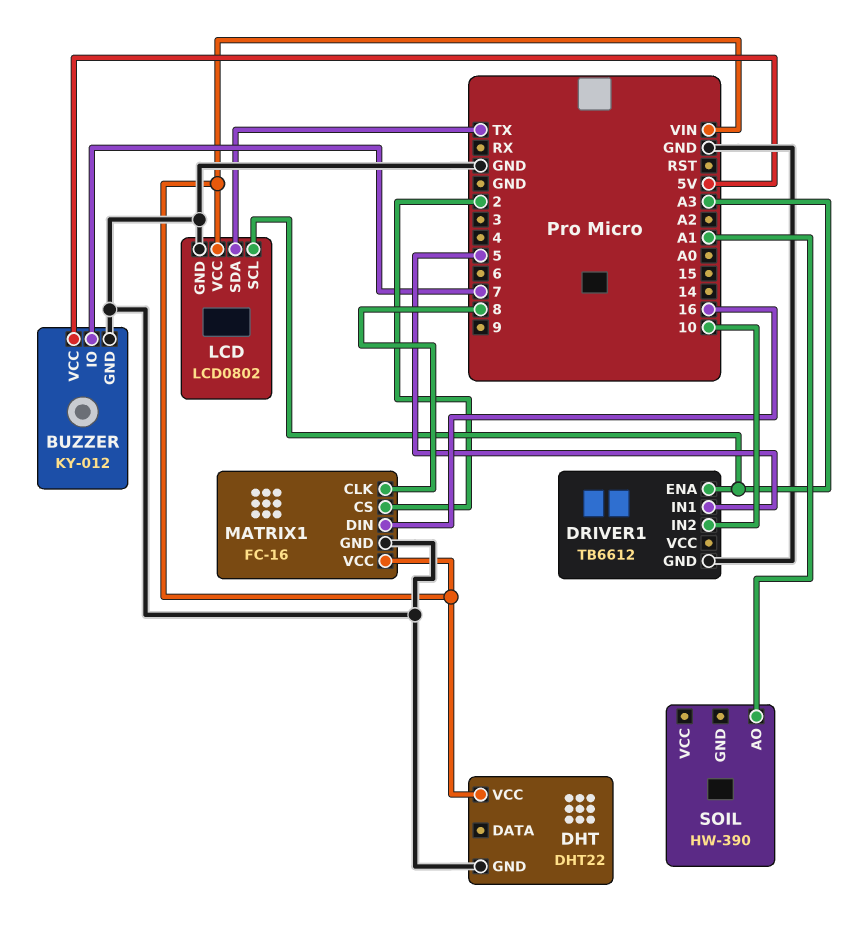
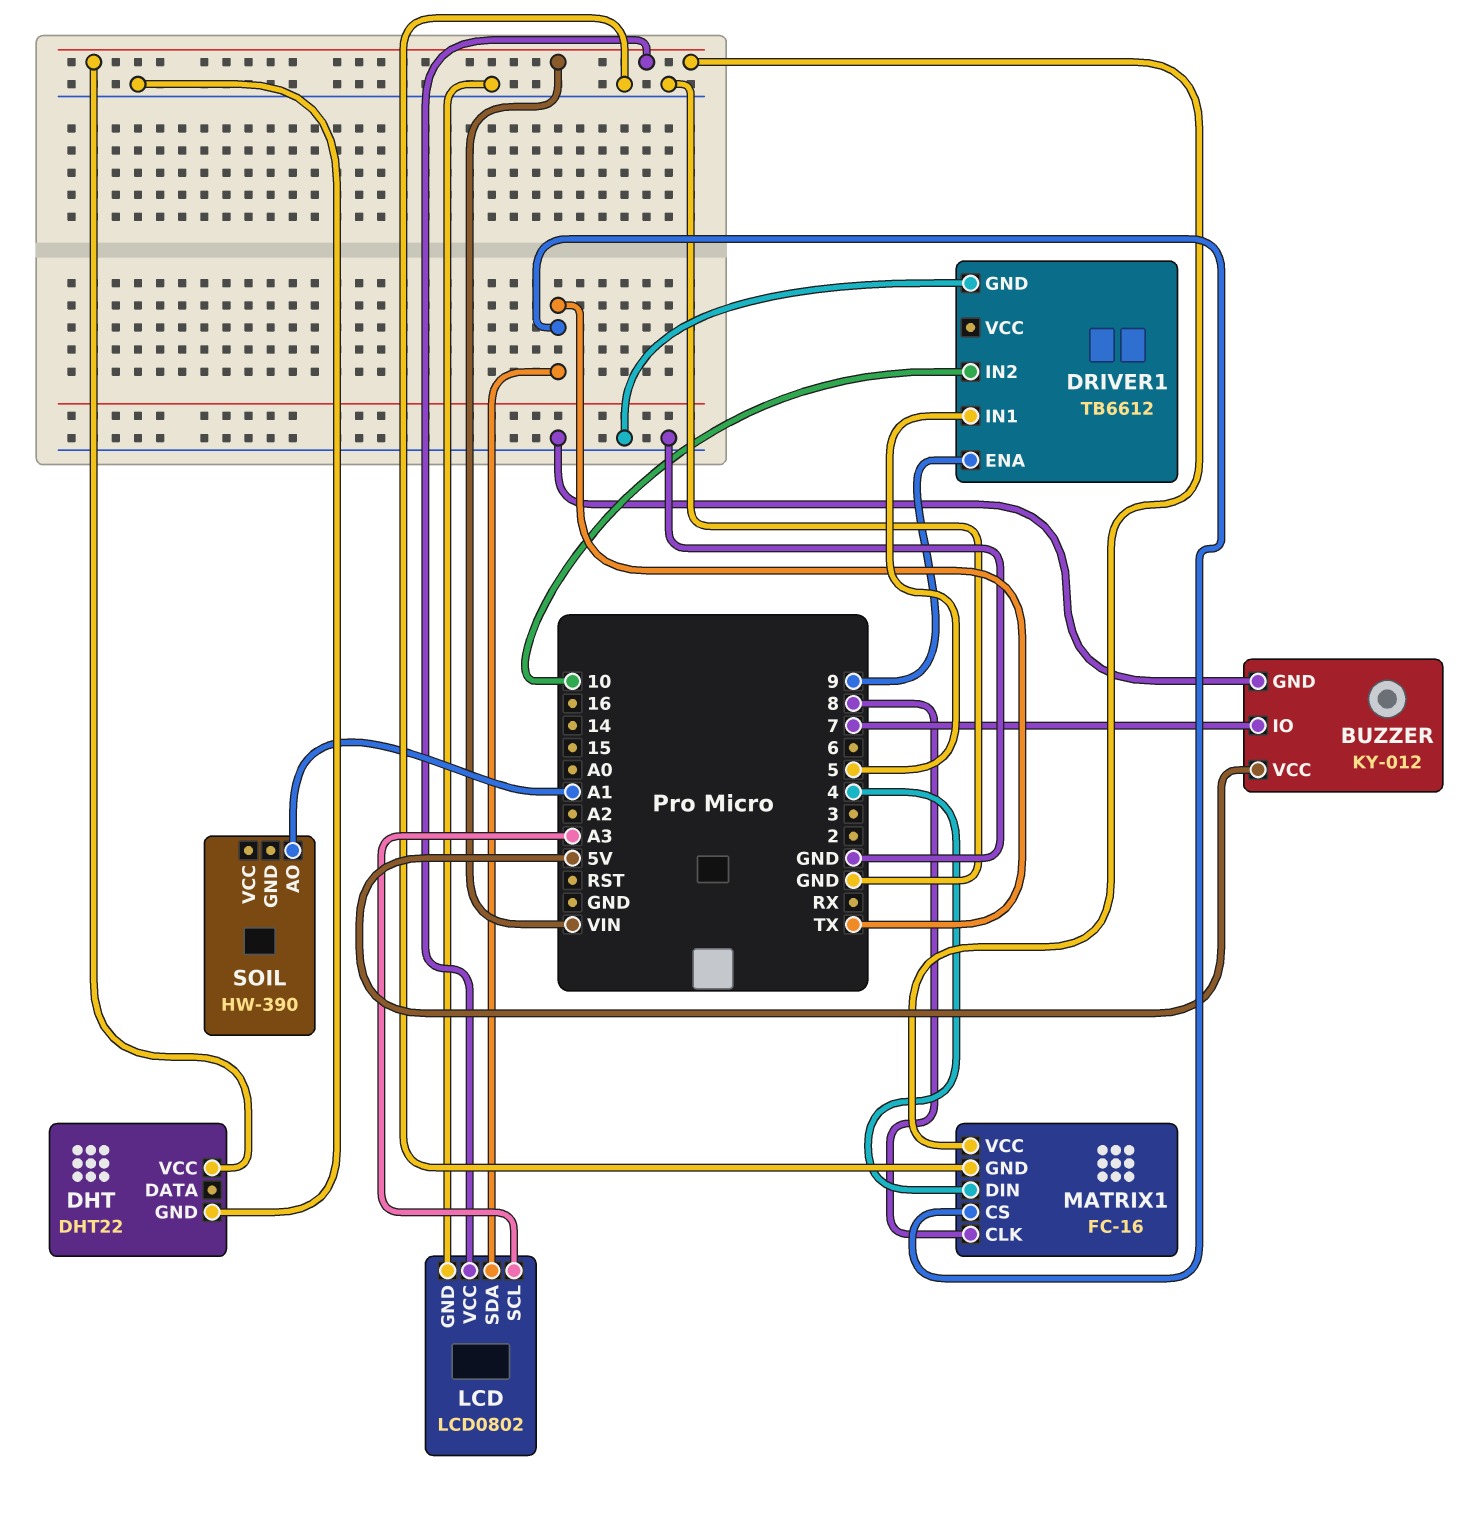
DRIVER1 pin ENA: A3 -> 9
MATRIX1 pin CS: 2 -> TX
MATRIX1 pin DIN: 16 -> 4

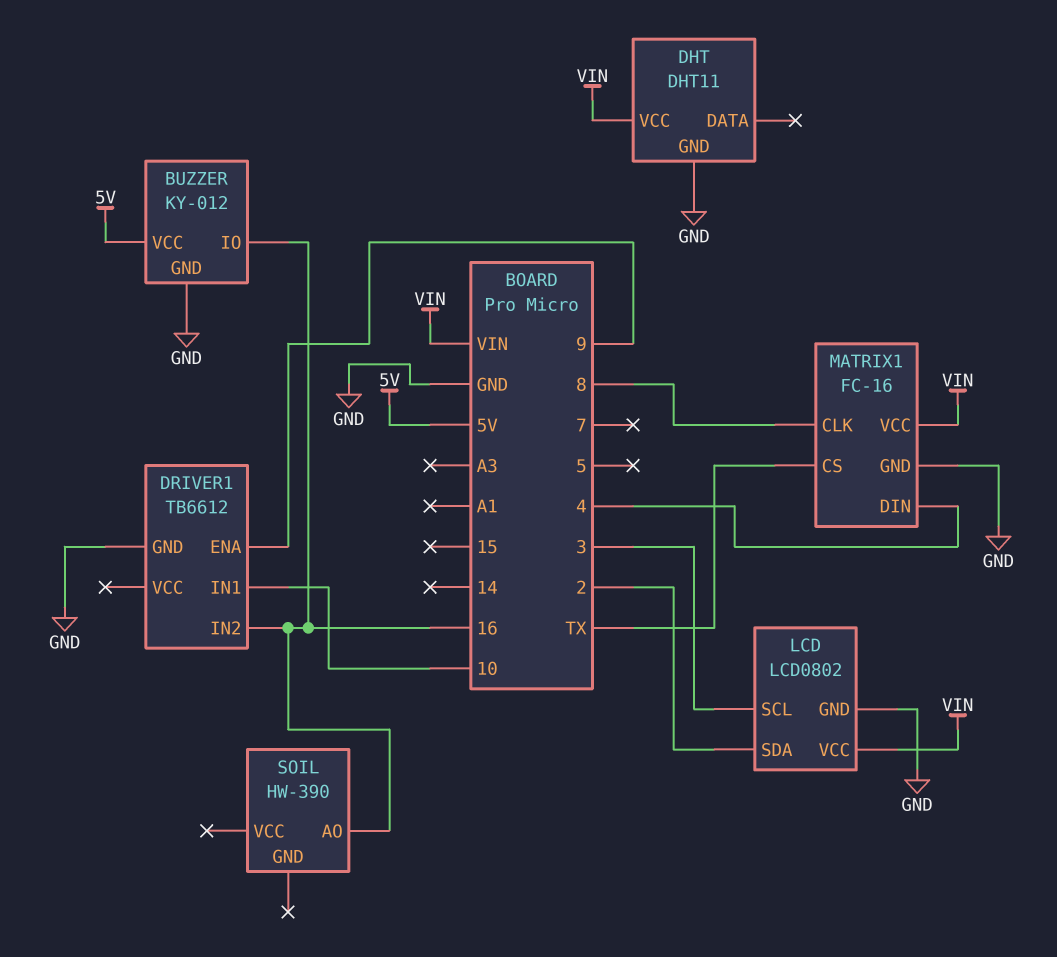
BUZZER pin IO: 7 -> 16
DHT: DHT22 -> DHT11
DRIVER1 pin IN1: 5 -> 10
DRIVER1 pin IN2: 10 -> 16
LCD pin SCL: A3 -> 3
LCD pin SDA: TX -> 2
SOIL pin AO: A1 -> 16

